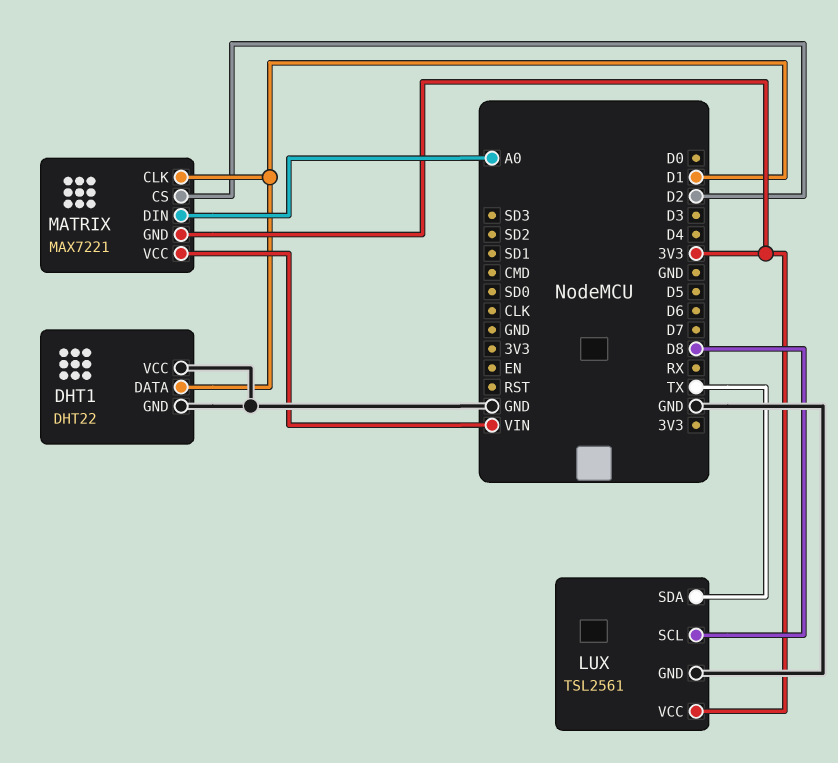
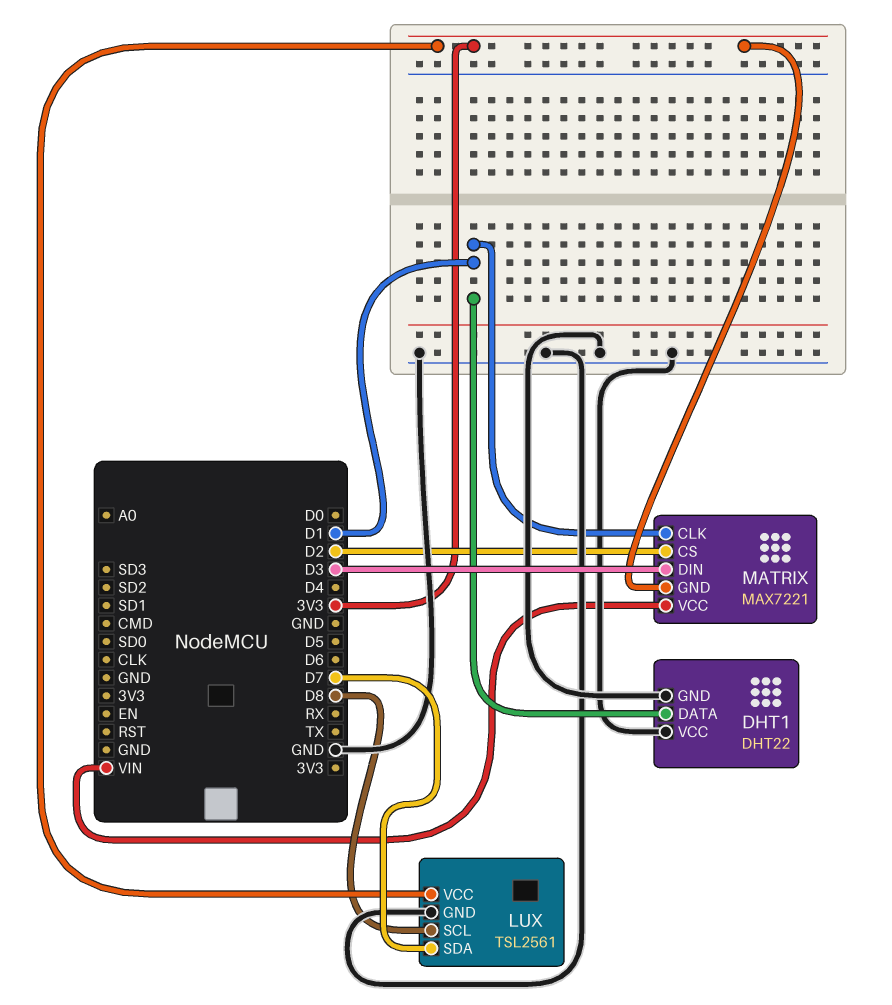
LUX pin SDA: TX -> D7
MATRIX pin DIN: A0 -> D3

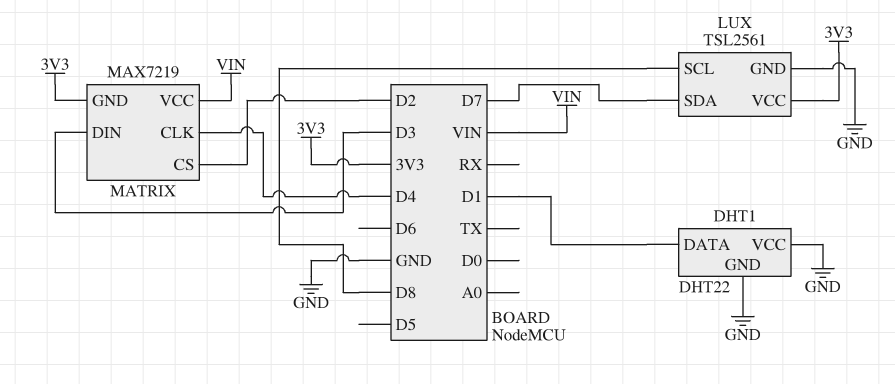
MATRIX: MAX7221 -> MAX7219
MATRIX pin CLK: D1 -> D4

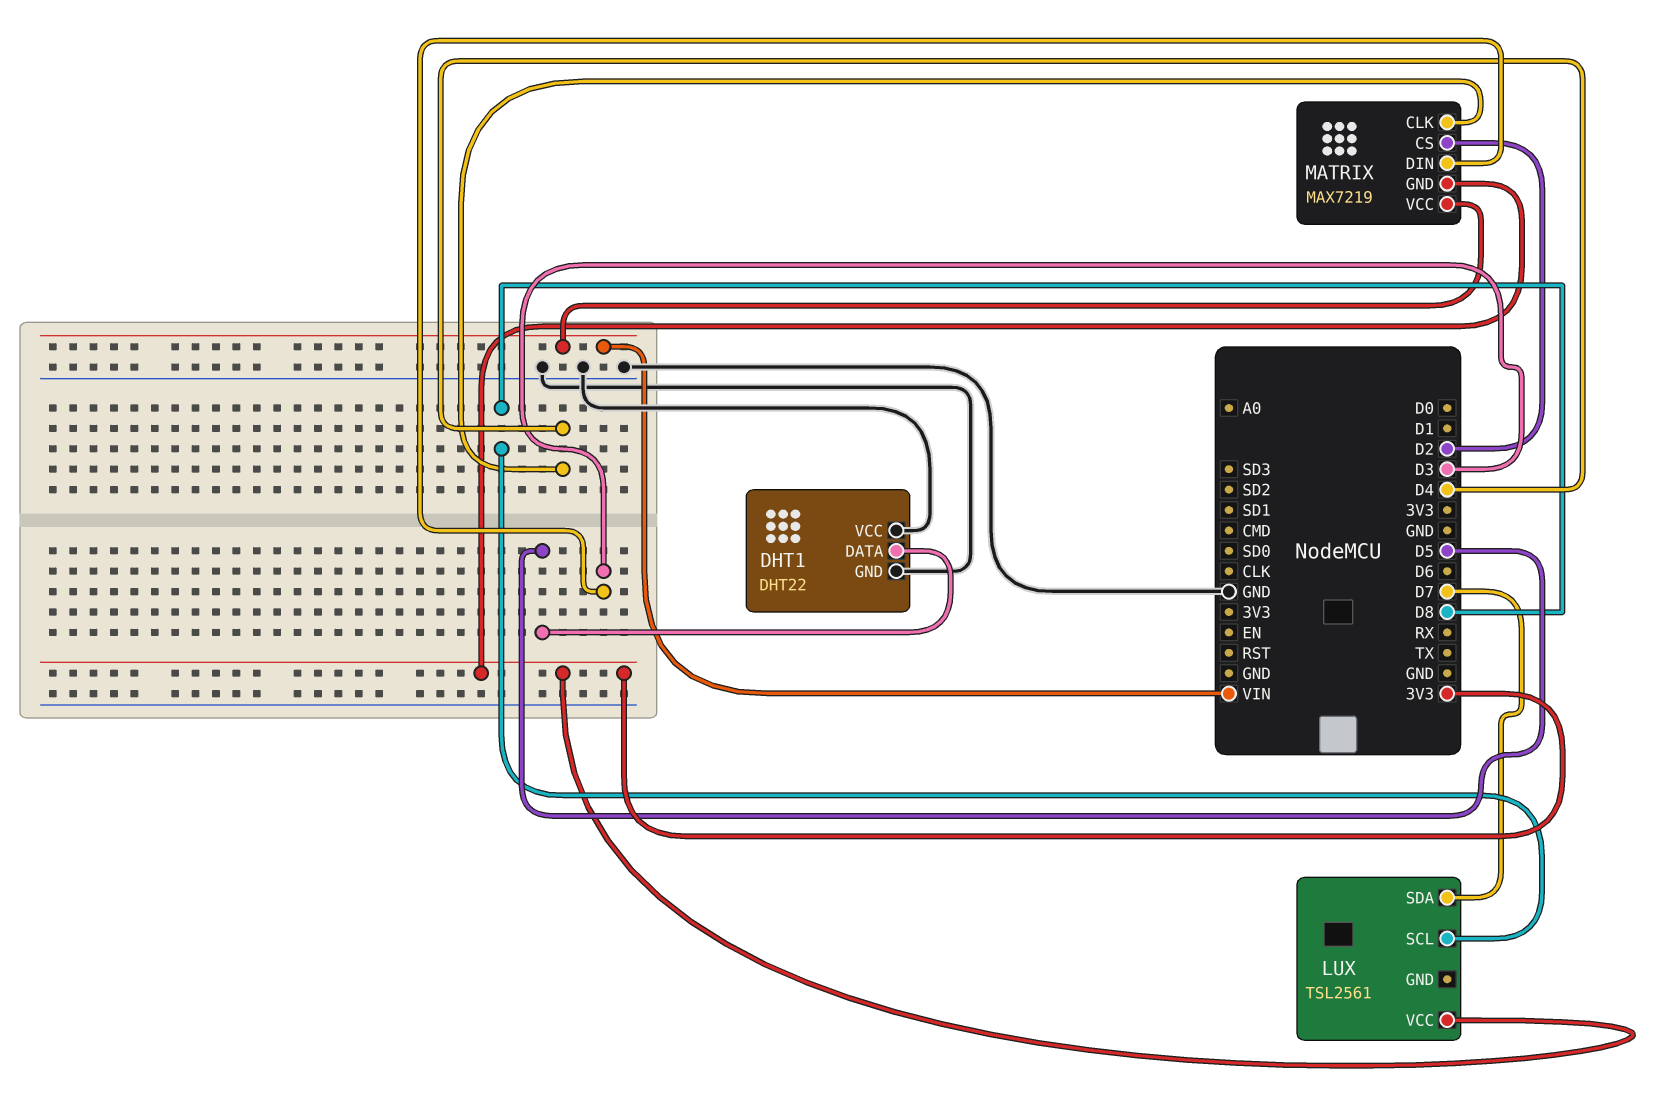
DHT1 pin DATA: D1 -> D5
LUX pin GND: GND -> none

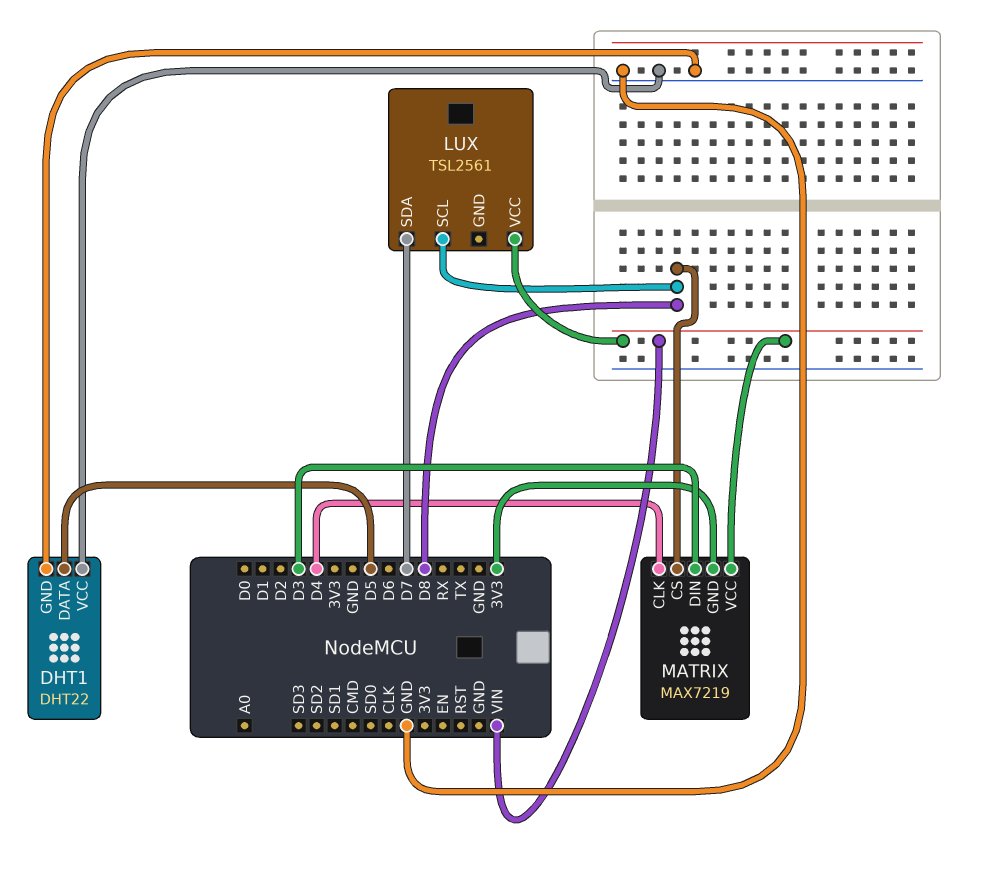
LUX pin VCC: 3V3 -> VIN
MATRIX pin CS: D2 -> D8

